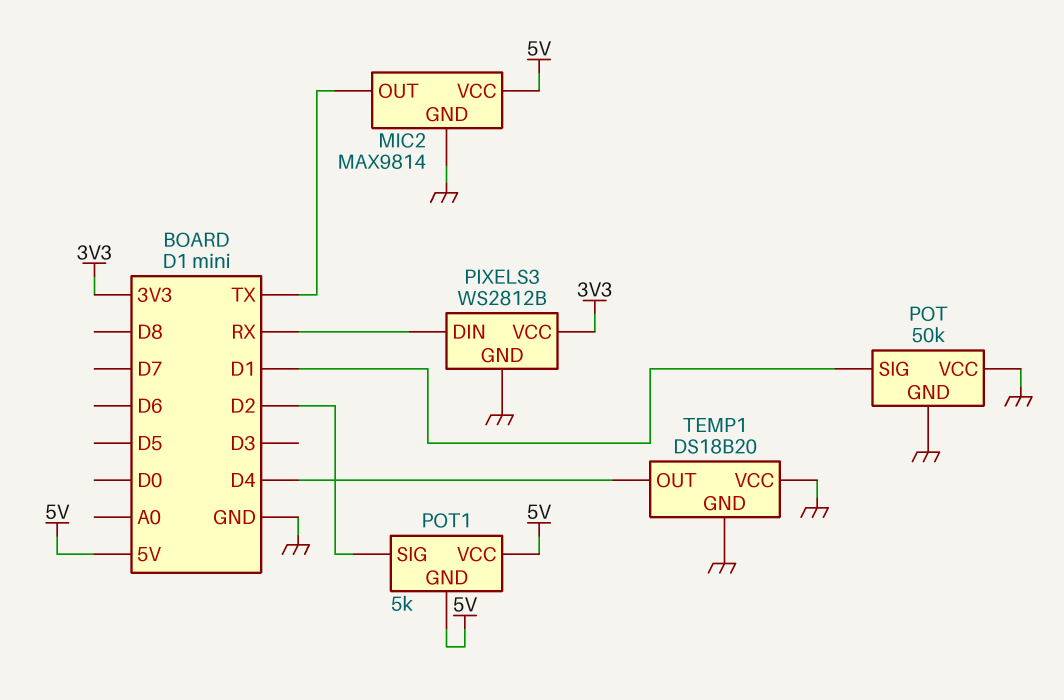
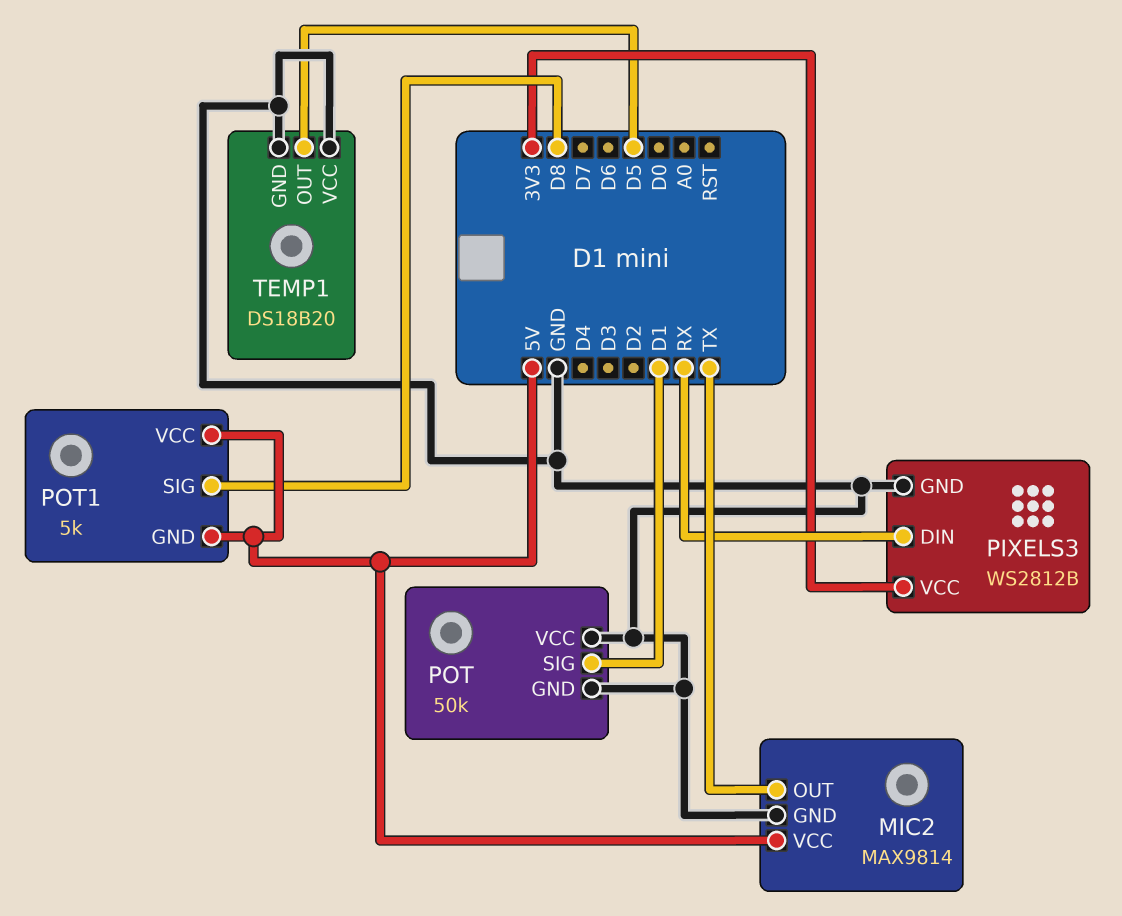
POT1 pin SIG: D2 -> D8
TEMP1 pin OUT: D4 -> D5

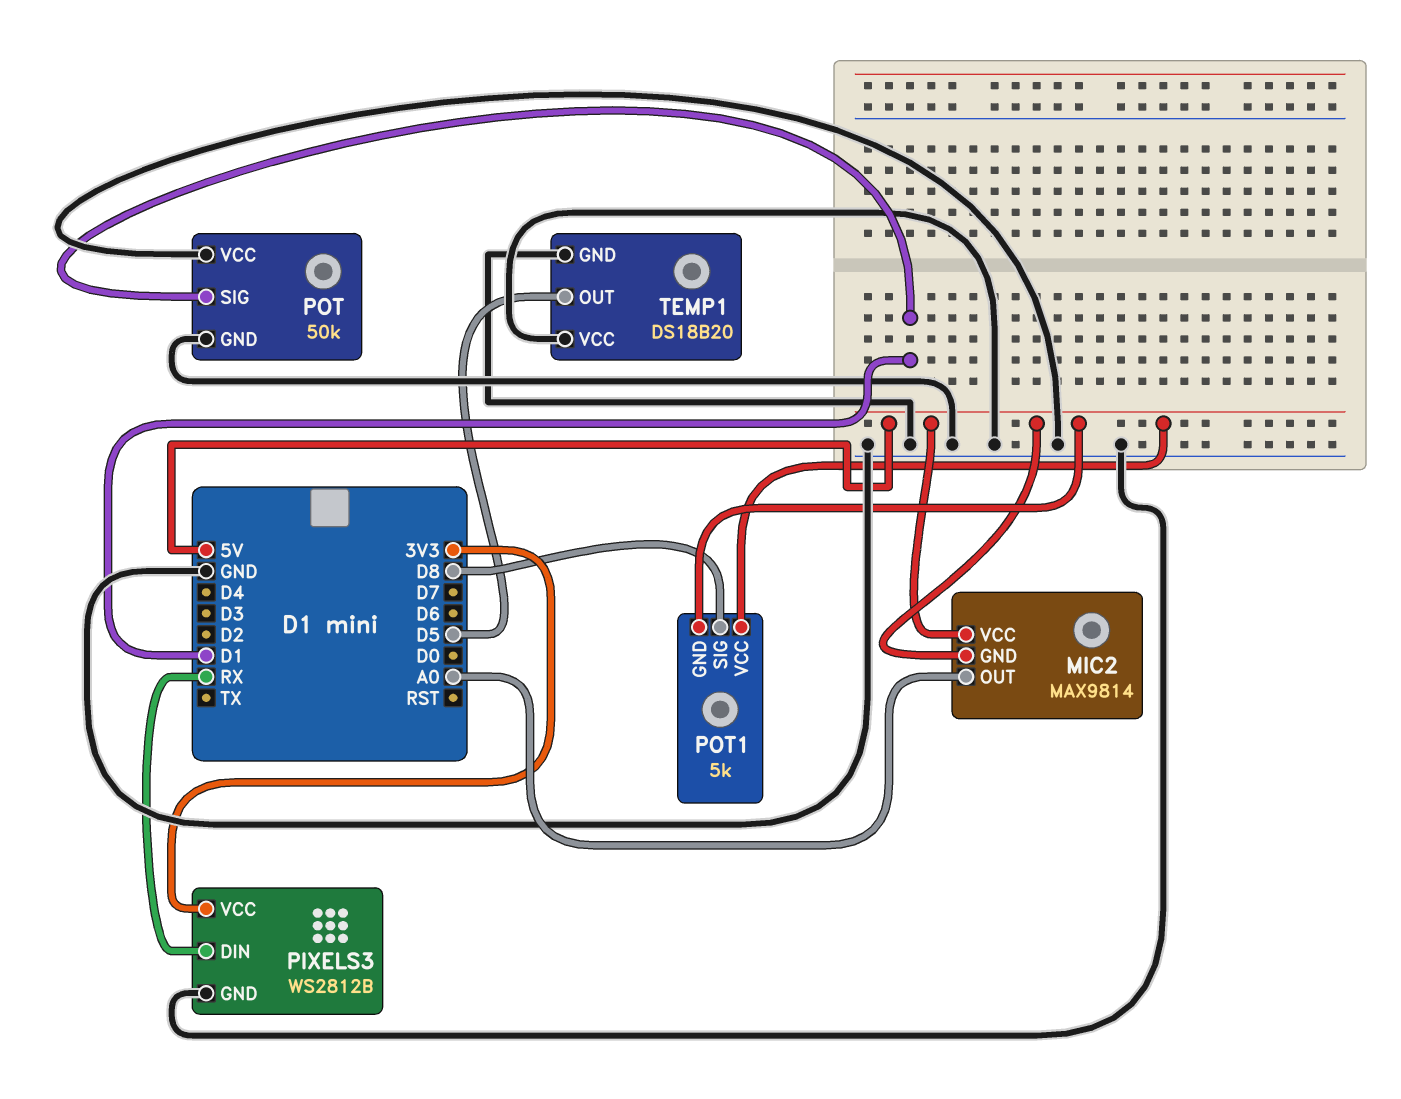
MIC2 pin GND: GND -> 5V
MIC2 pin OUT: TX -> A0

